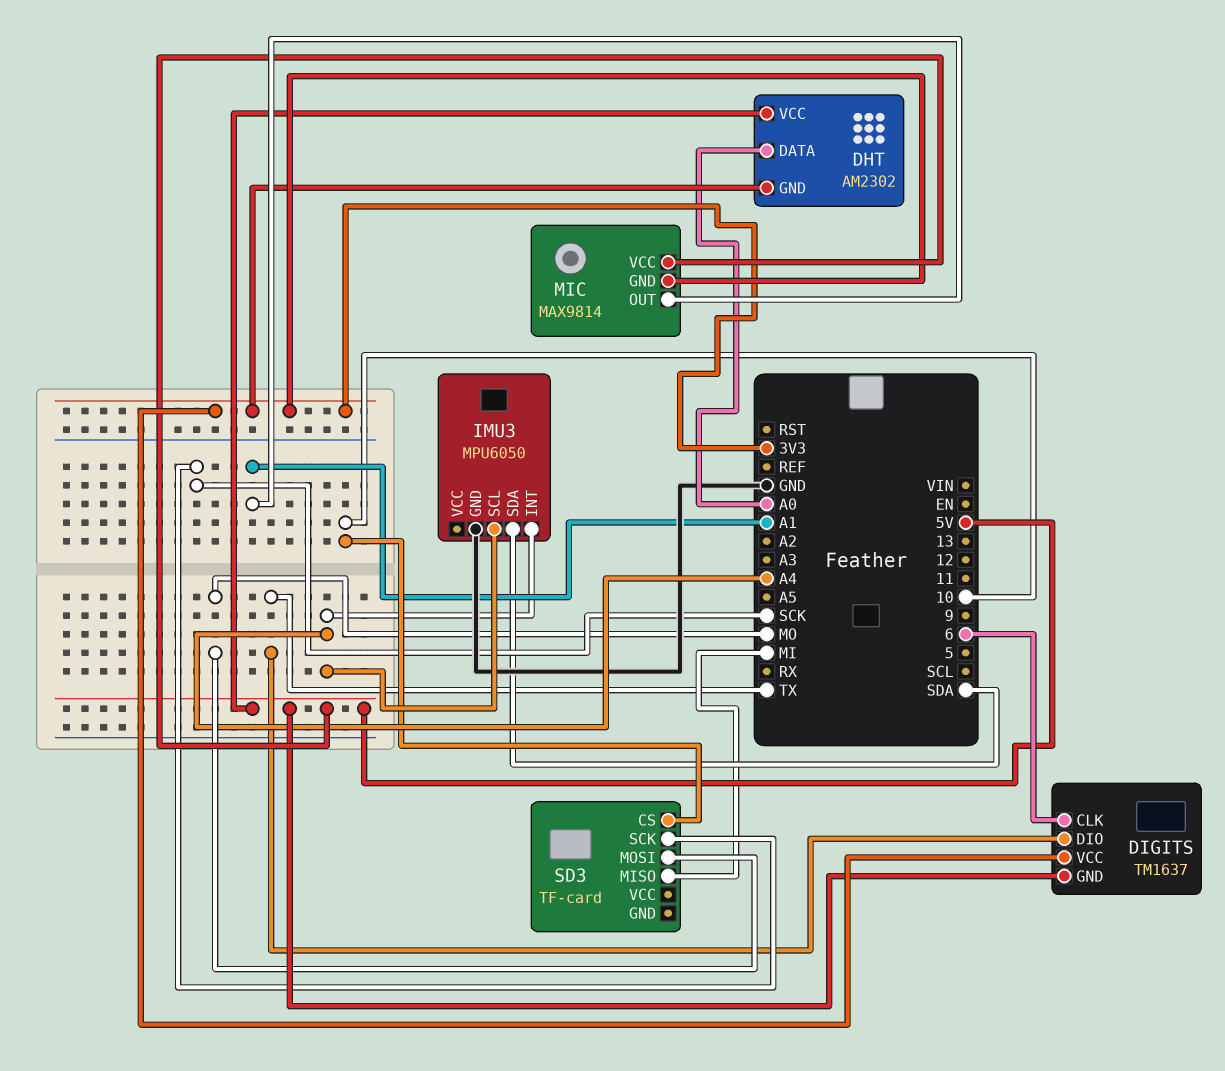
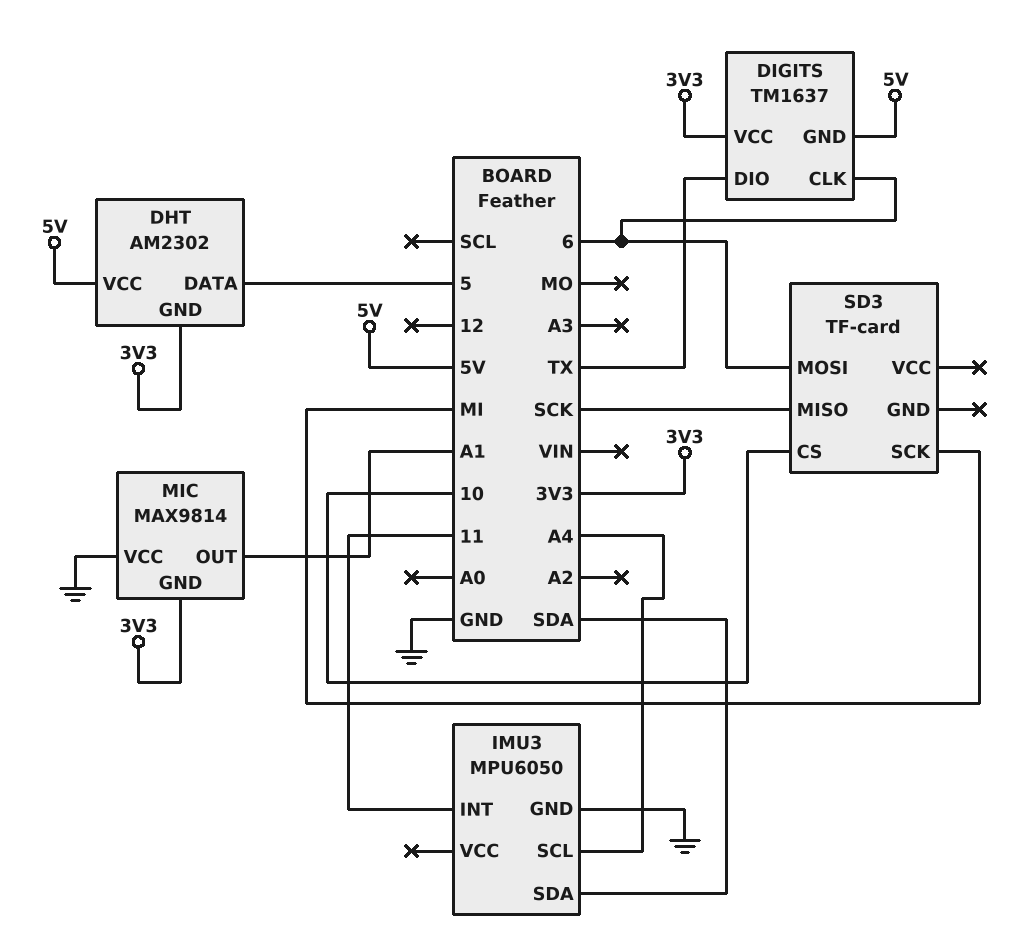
DHT pin DATA: A0 -> 5
IMU3 pin INT: A4 -> 11
MIC pin VCC: 5V -> GND
SD3 pin MISO: MI -> SCK
SD3 pin MOSI: MO -> 6
SD3 pin SCK: SCK -> MI

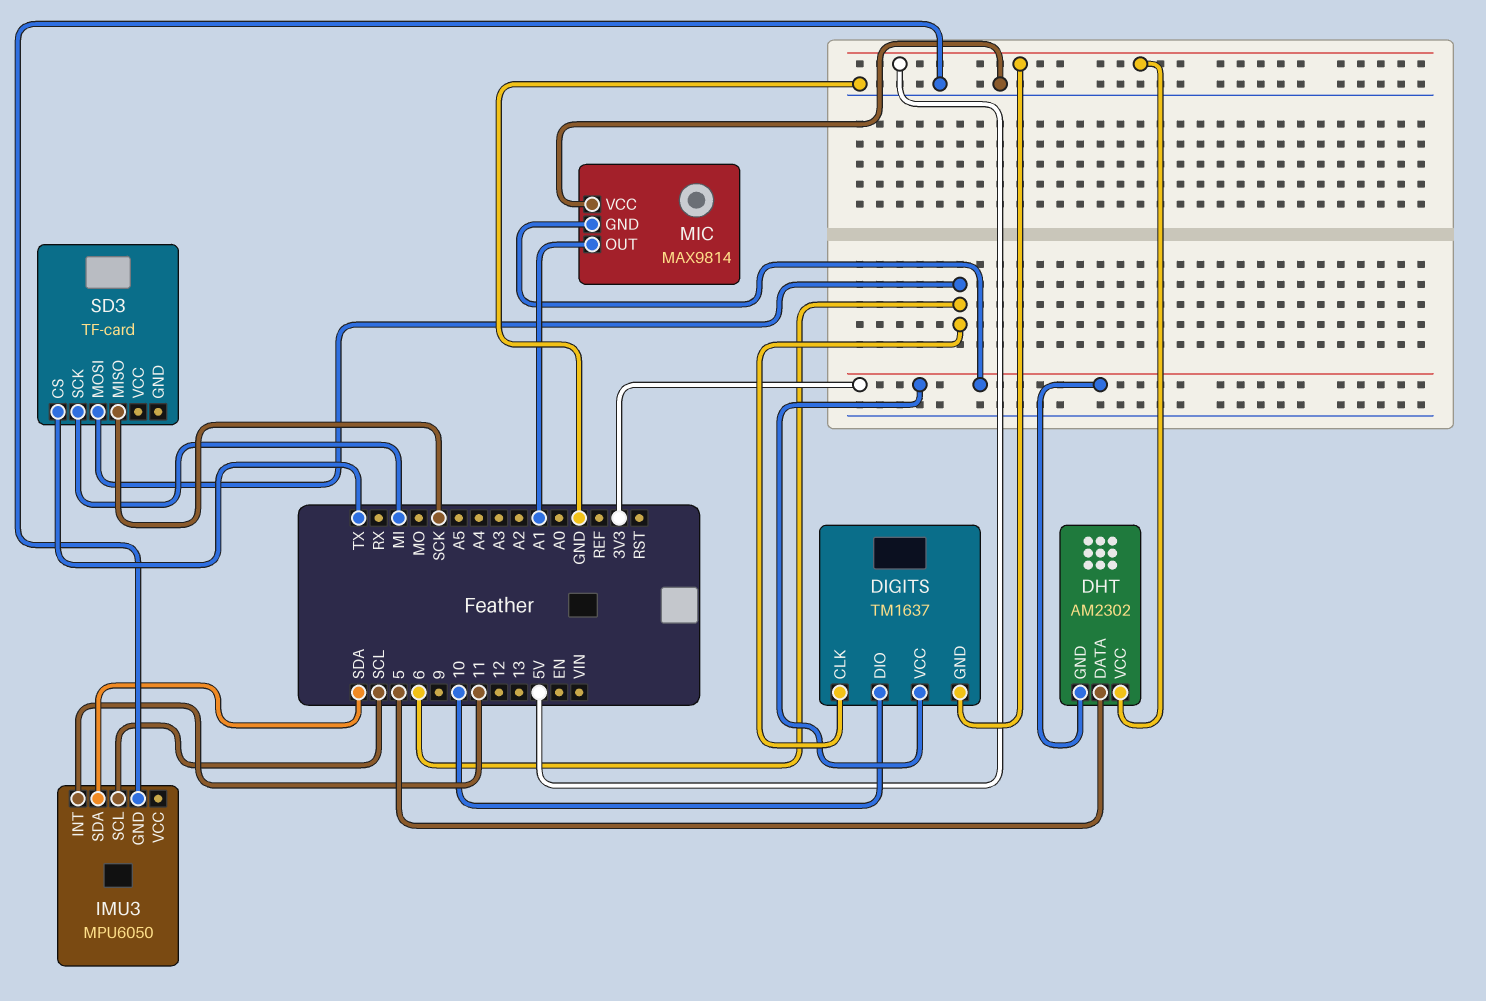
DIGITS pin DIO: TX -> 10
IMU3 pin SCL: A4 -> SCL
SD3 pin CS: 10 -> TX

